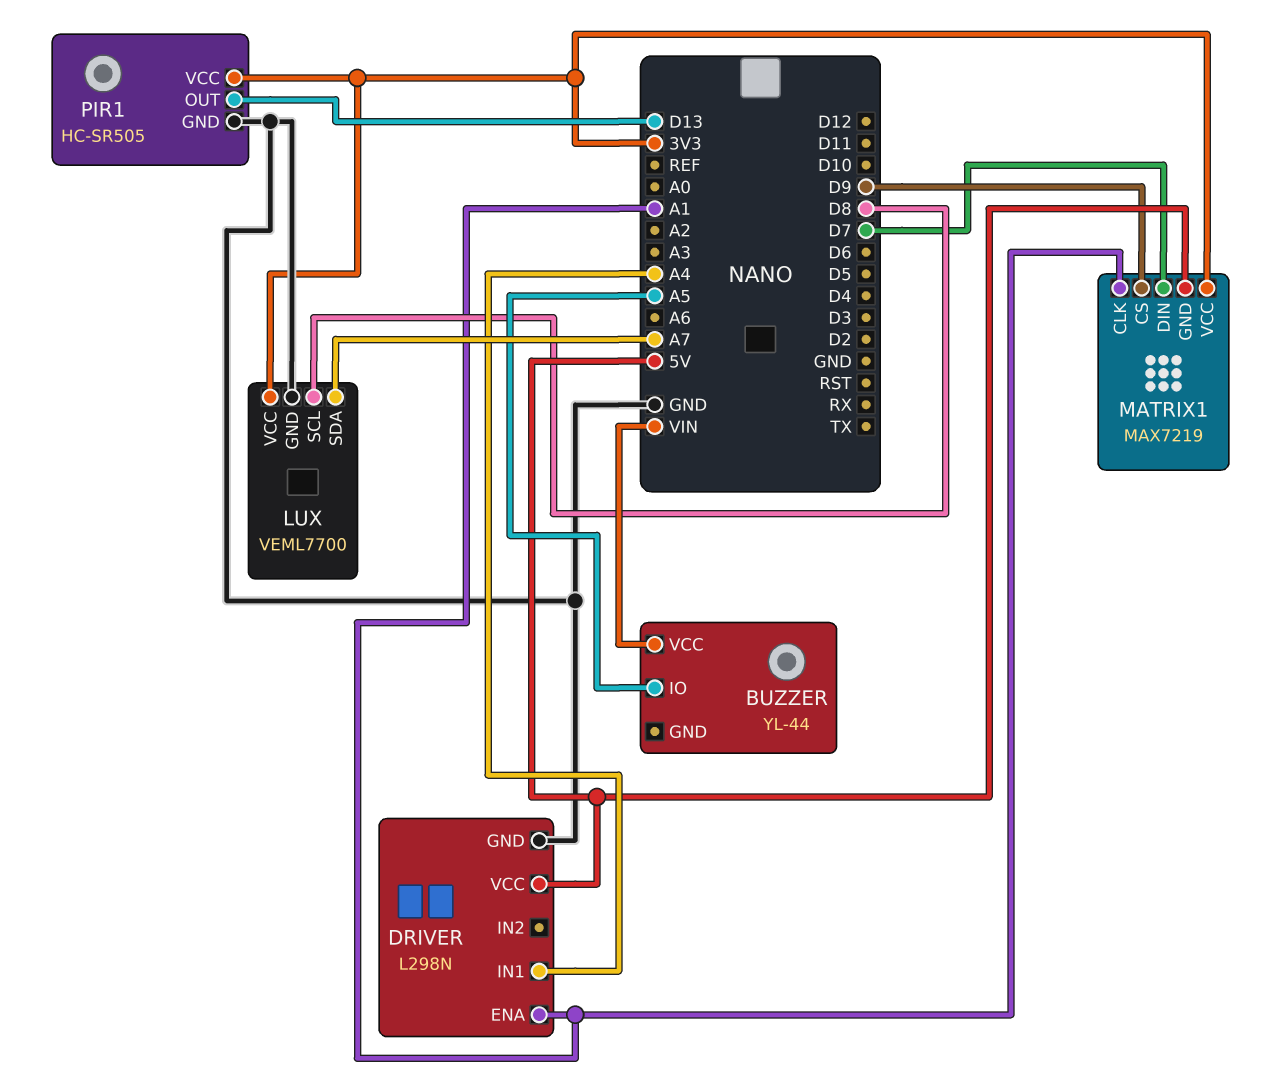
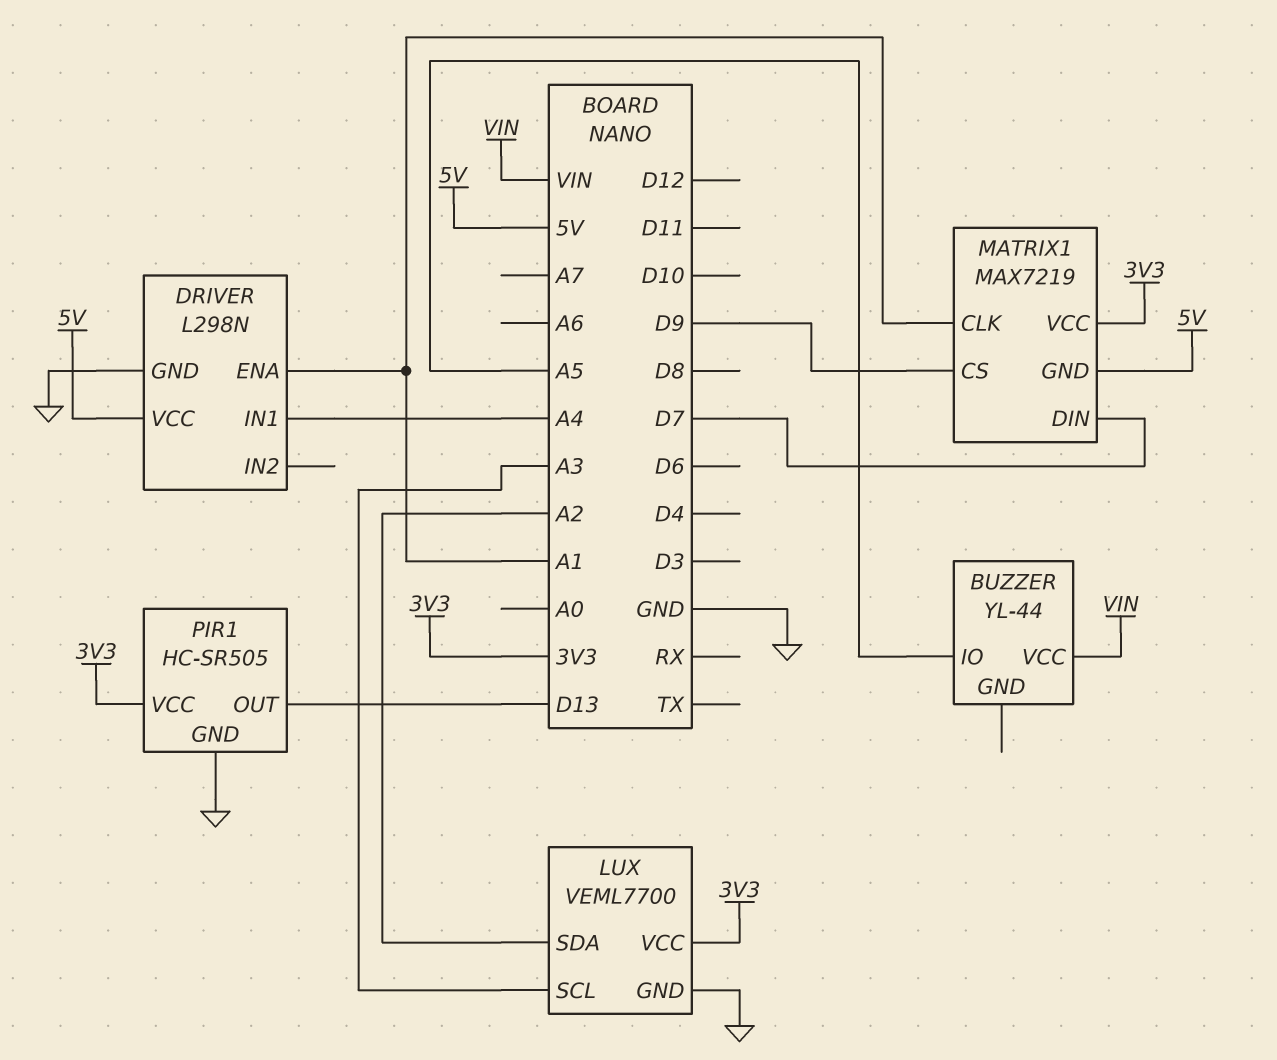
LUX pin SCL: D8 -> A3
LUX pin SDA: A7 -> A2

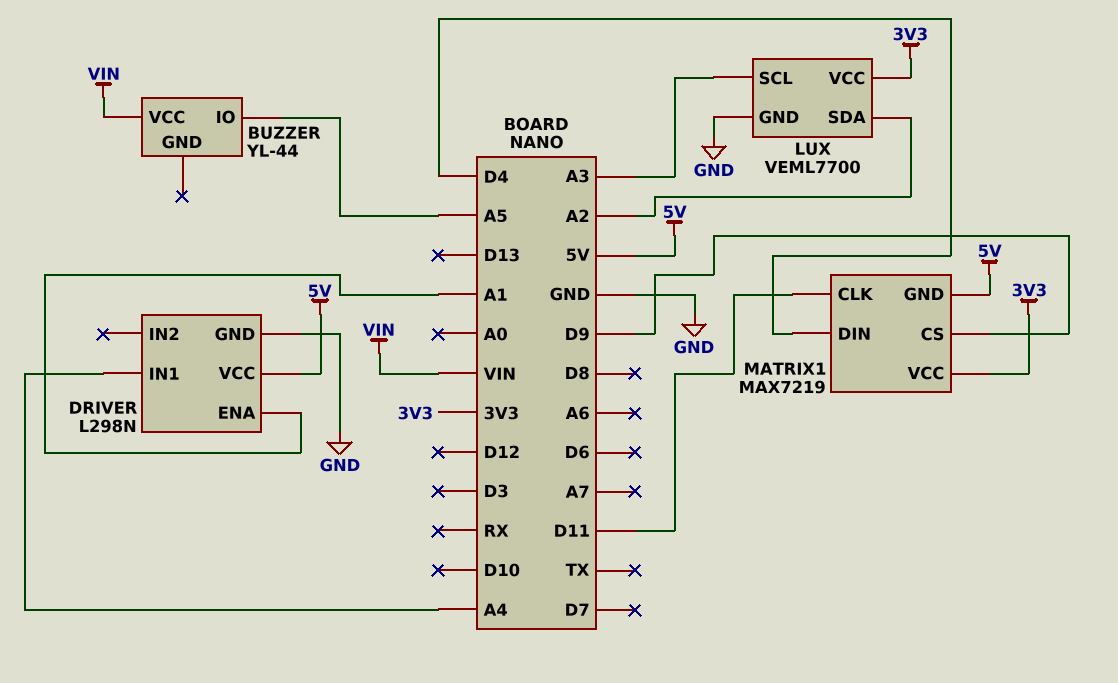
MATRIX1 pin CLK: A1 -> D11
MATRIX1 pin DIN: D7 -> D4
PIR1: HC-SR505 -> none
PIR1 pin GND: GND -> none
PIR1 pin OUT: D13 -> none
PIR1 pin VCC: 3V3 -> none

